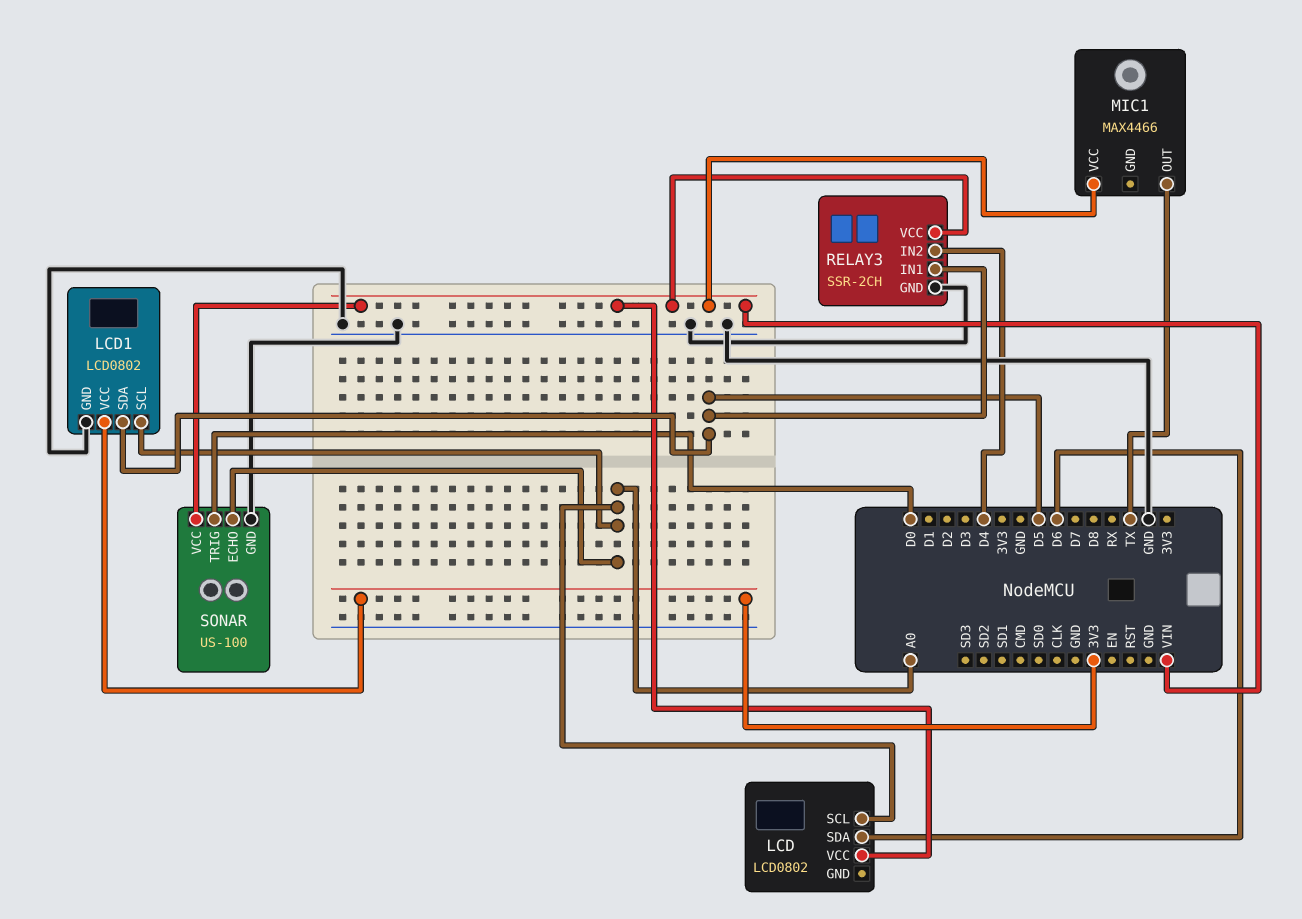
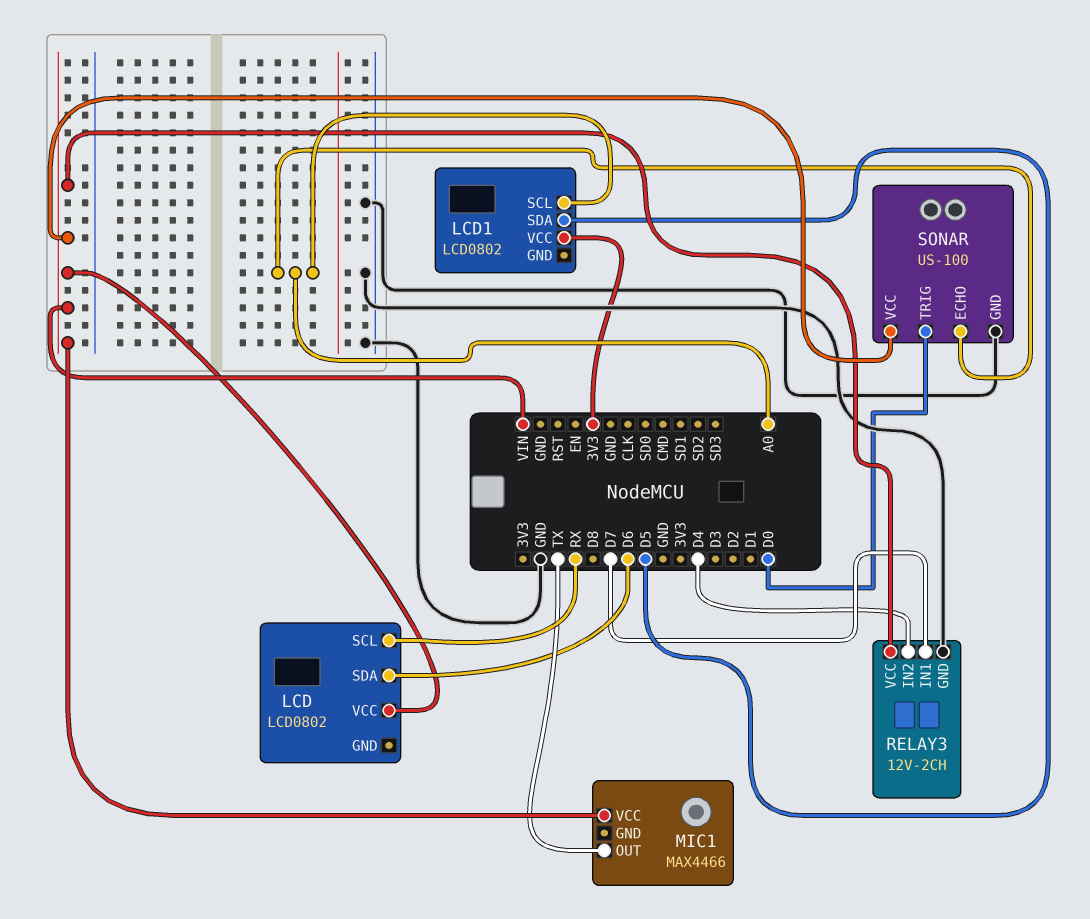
LCD pin SCL: A0 -> RX
LCD1 pin GND: GND -> none
RELAY3: SSR-2CH -> 12V-2CH
RELAY3 pin IN1: D5 -> D7

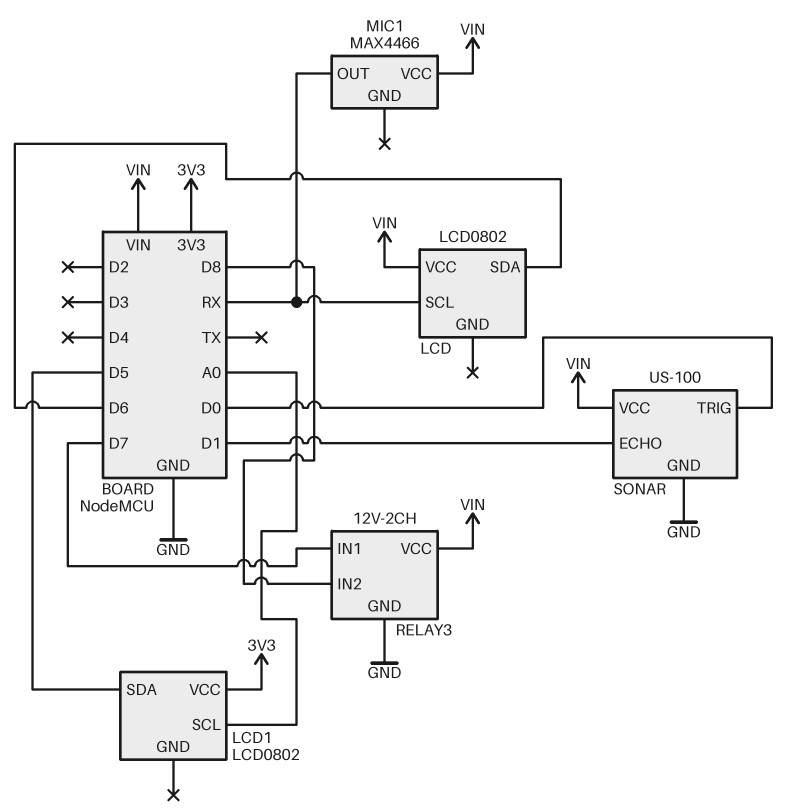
MIC1 pin OUT: TX -> RX
RELAY3 pin IN2: D4 -> D8
SONAR pin ECHO: A0 -> D1

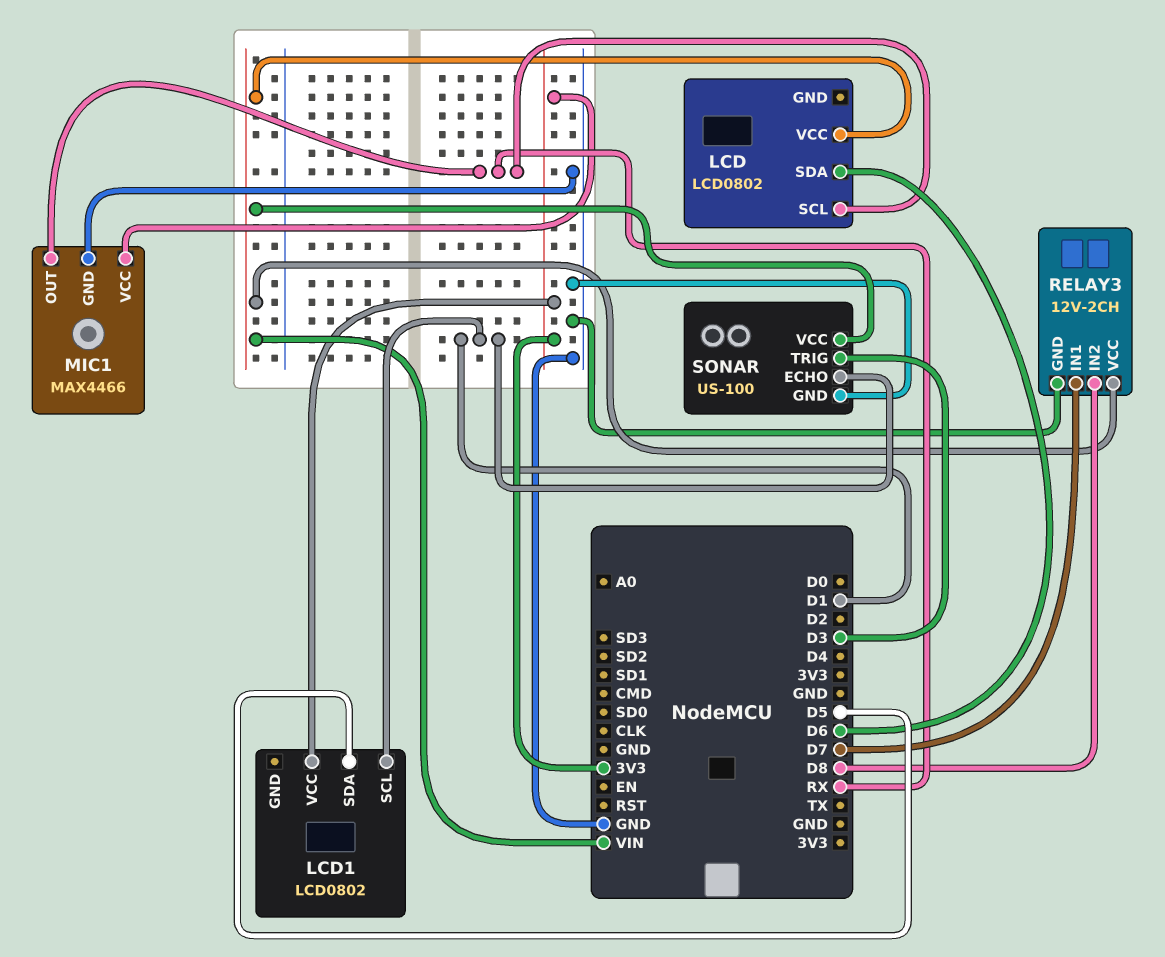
LCD1 pin SCL: A0 -> D1
MIC1 pin GND: none -> GND
MIC1 pin VCC: VIN -> 3V3
SONAR pin TRIG: D0 -> D3

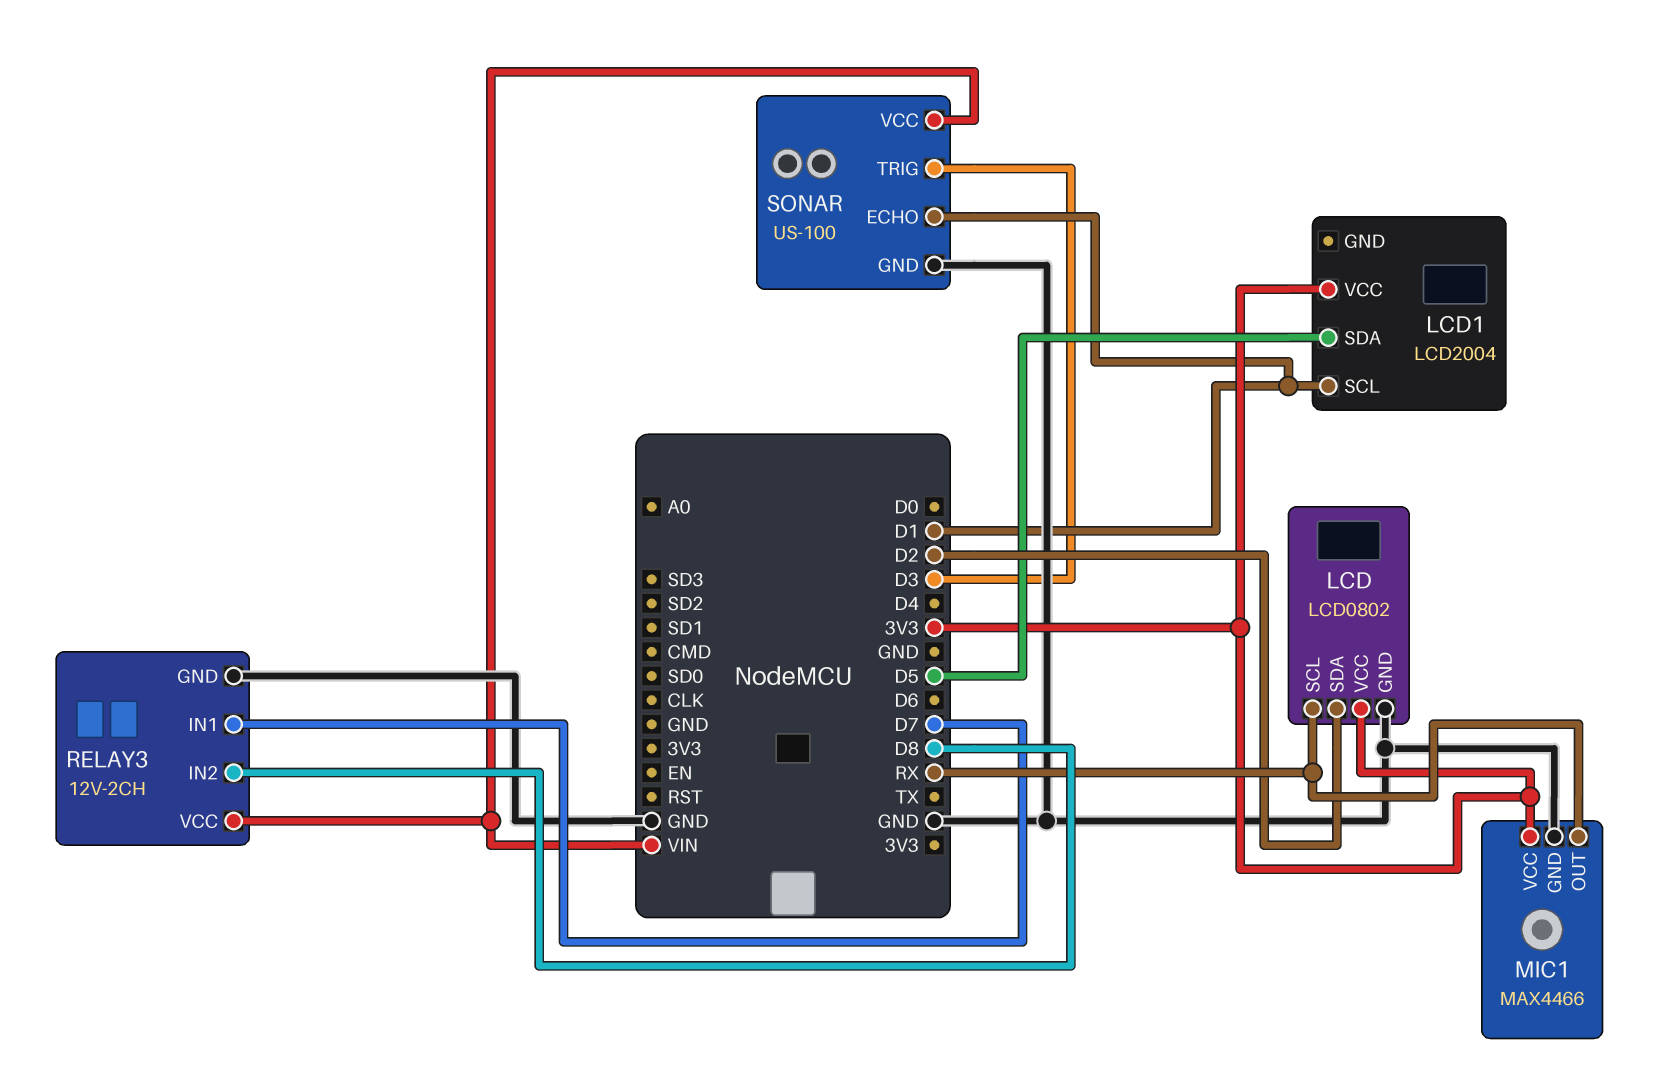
LCD pin GND: none -> GND
LCD pin SDA: D6 -> D2
LCD pin VCC: VIN -> 3V3
LCD1: LCD0802 -> LCD2004

